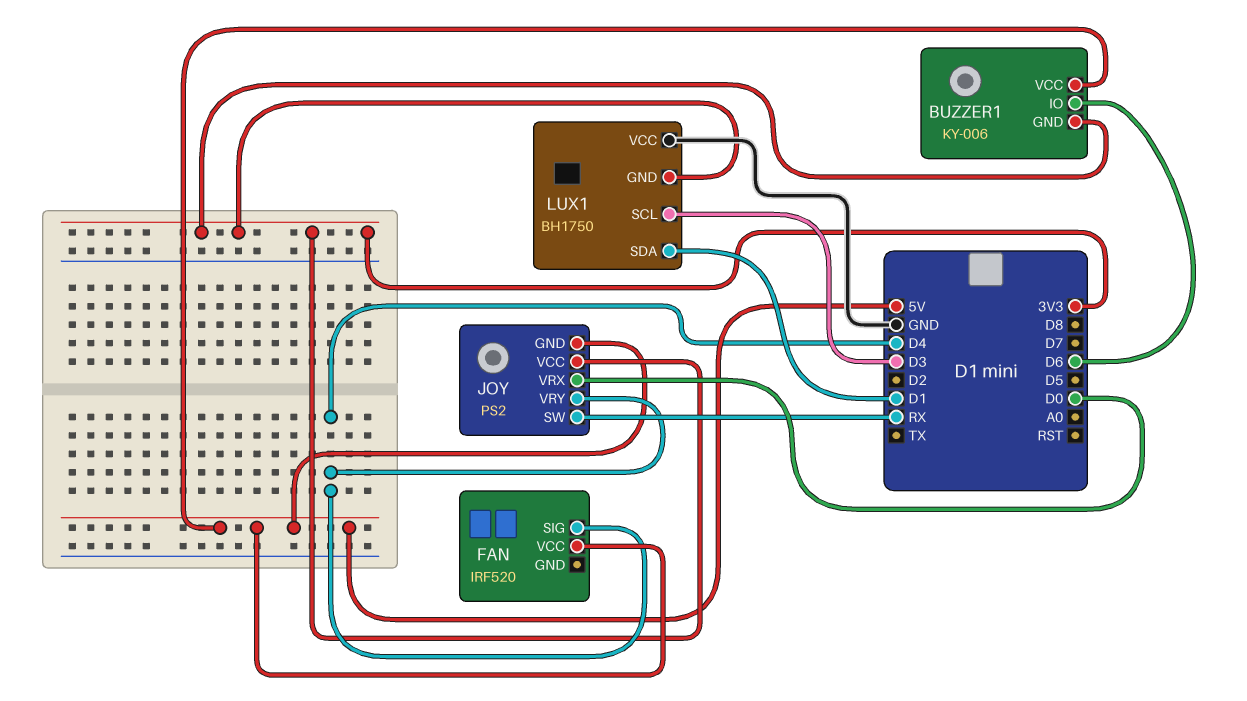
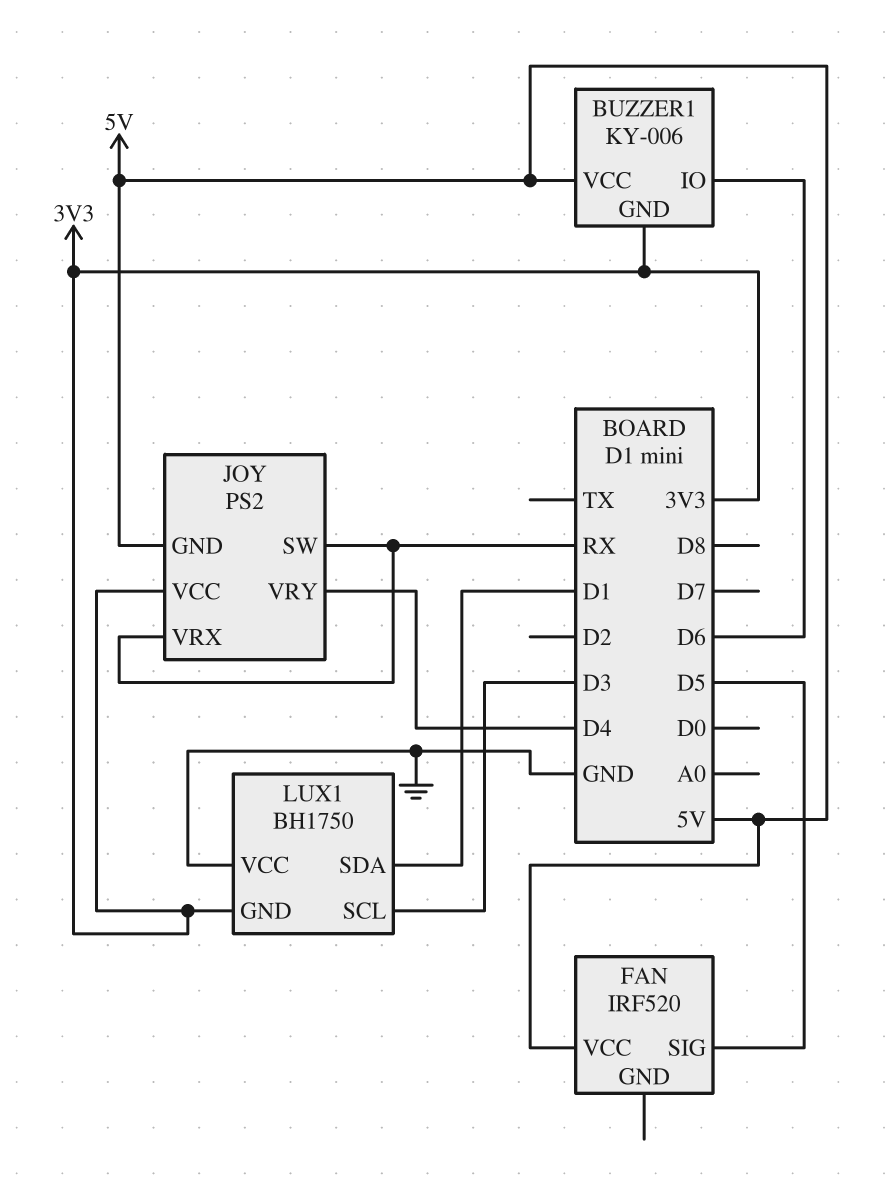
FAN pin SIG: D4 -> D5
JOY pin VRX: D0 -> RX

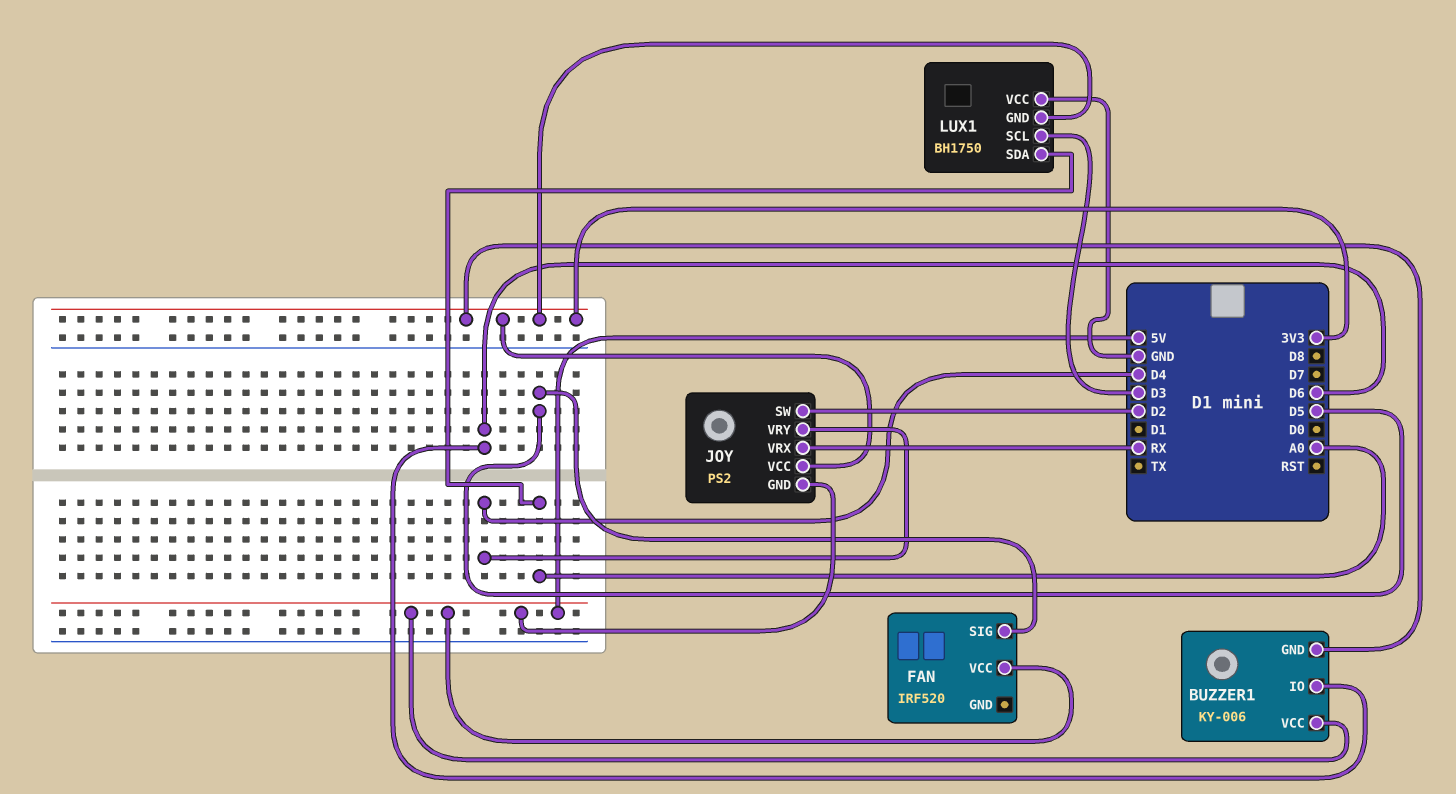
JOY pin SW: RX -> D2
LUX1 pin SDA: D1 -> A0

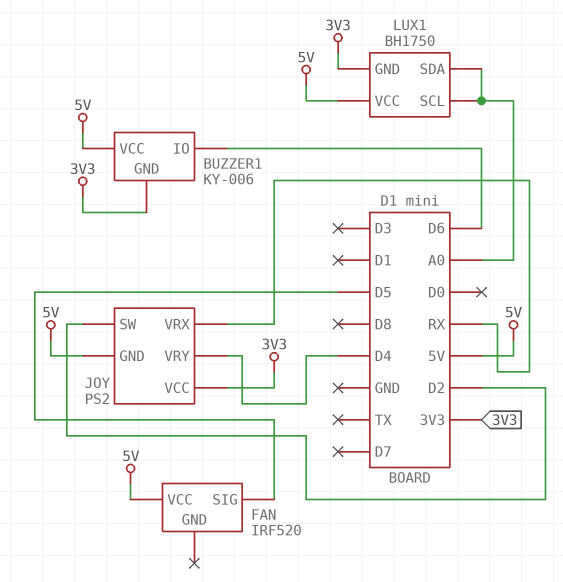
LUX1 pin SCL: D3 -> A0
LUX1 pin VCC: GND -> 5V

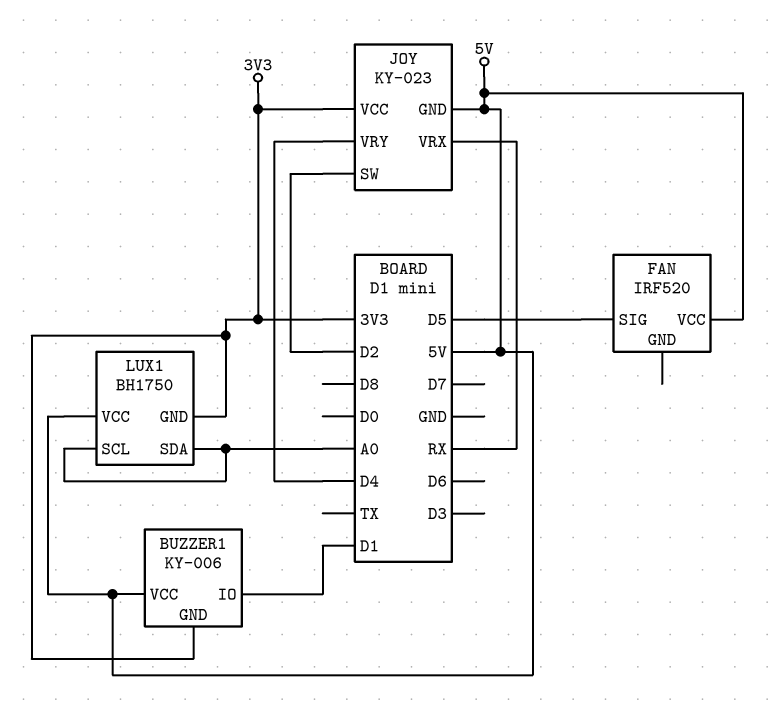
BUZZER1 pin IO: D6 -> D1
JOY: PS2 -> KY-023

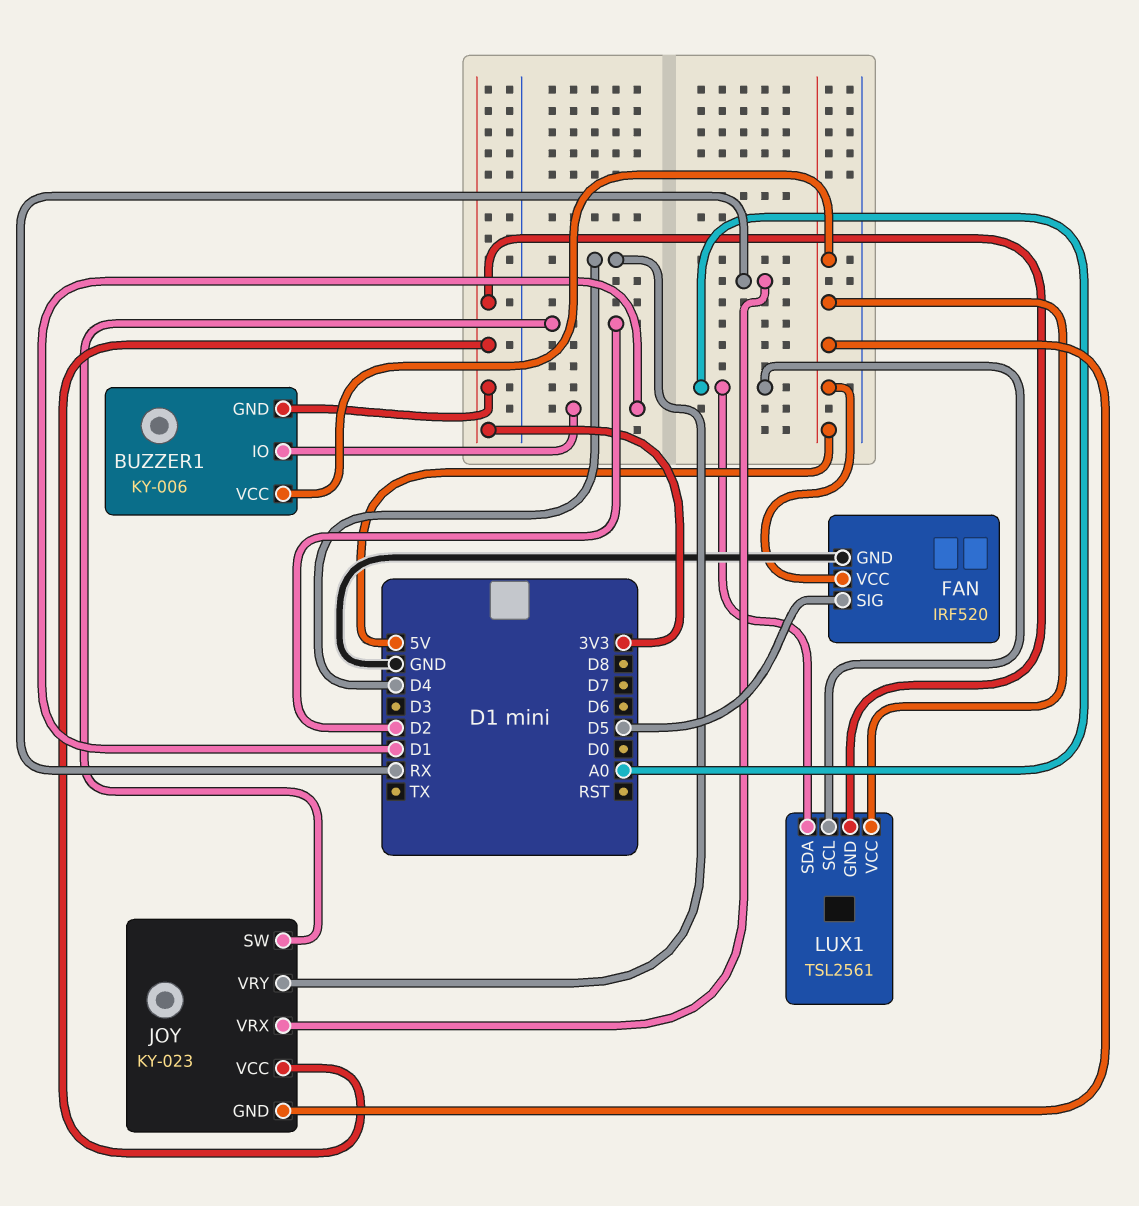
FAN pin GND: none -> GND
LUX1: BH1750 -> TSL2561

